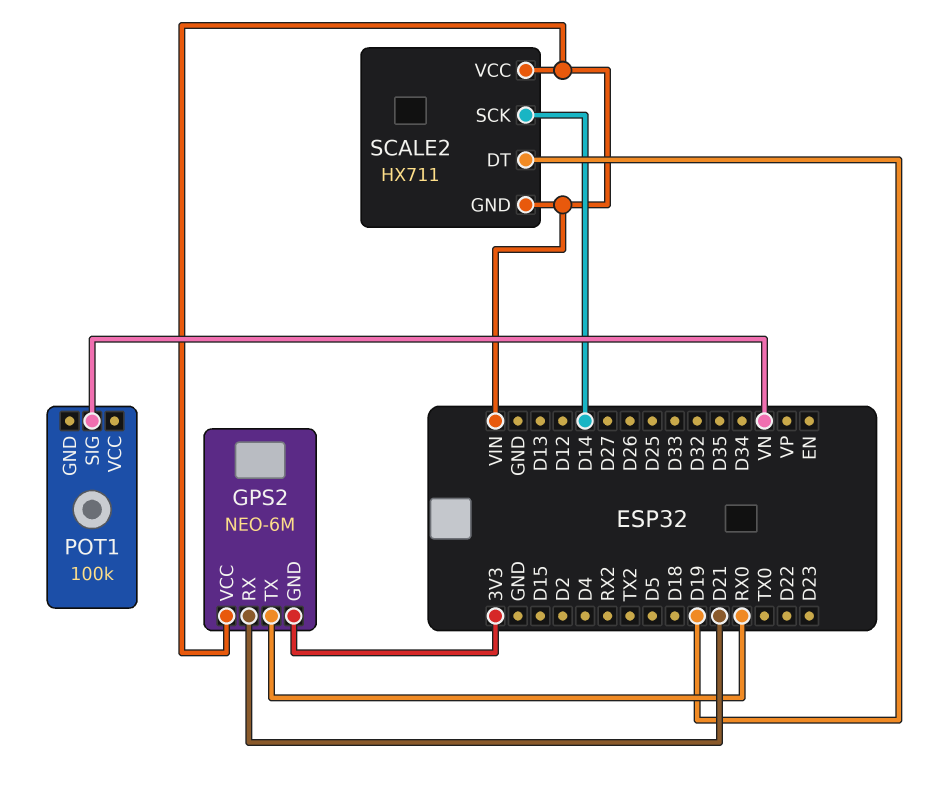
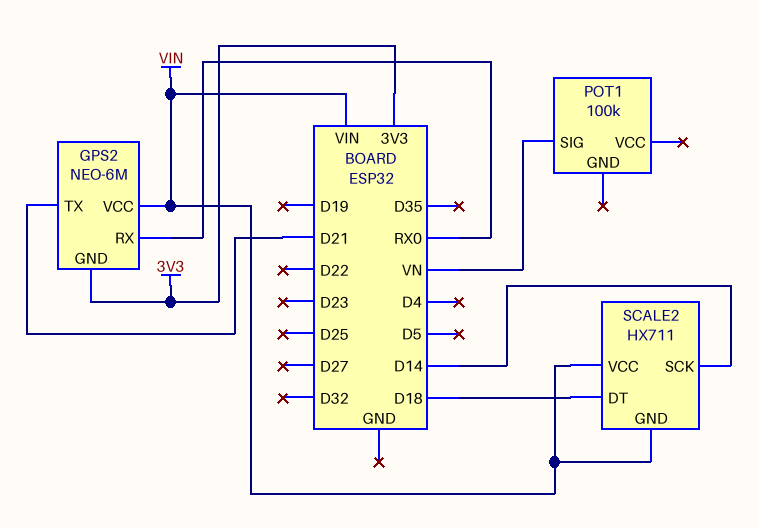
GPS2 pin RX: D21 -> RX0
GPS2 pin TX: RX0 -> D21
SCALE2 pin DT: D19 -> D18

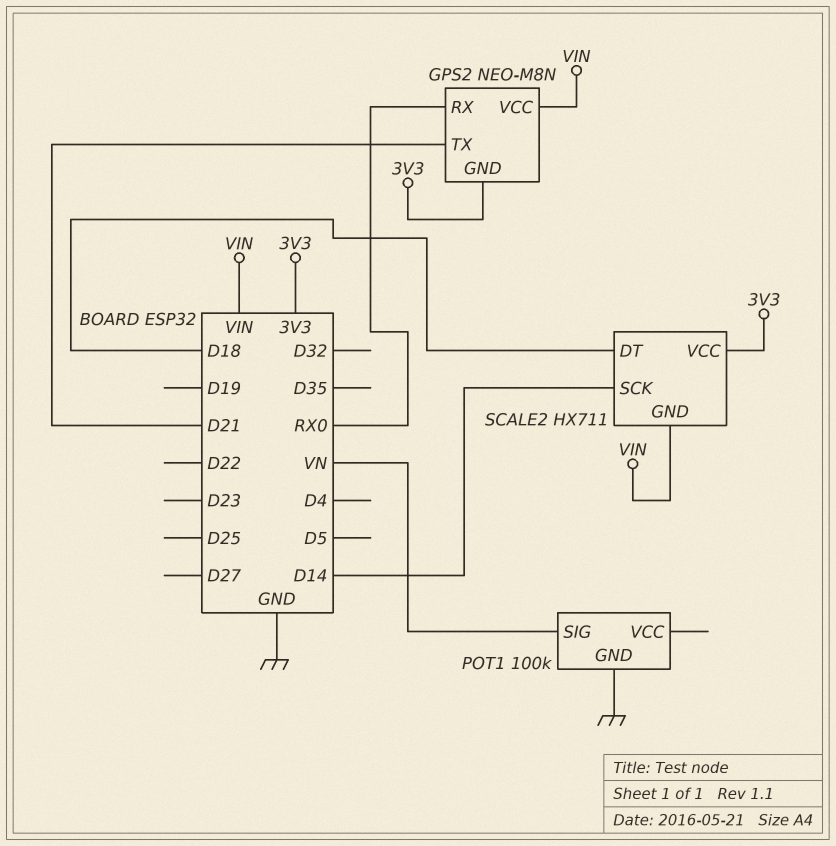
GPS2: NEO-6M -> NEO-M8N
POT1 pin GND: none -> GND
SCALE2 pin VCC: VIN -> 3V3

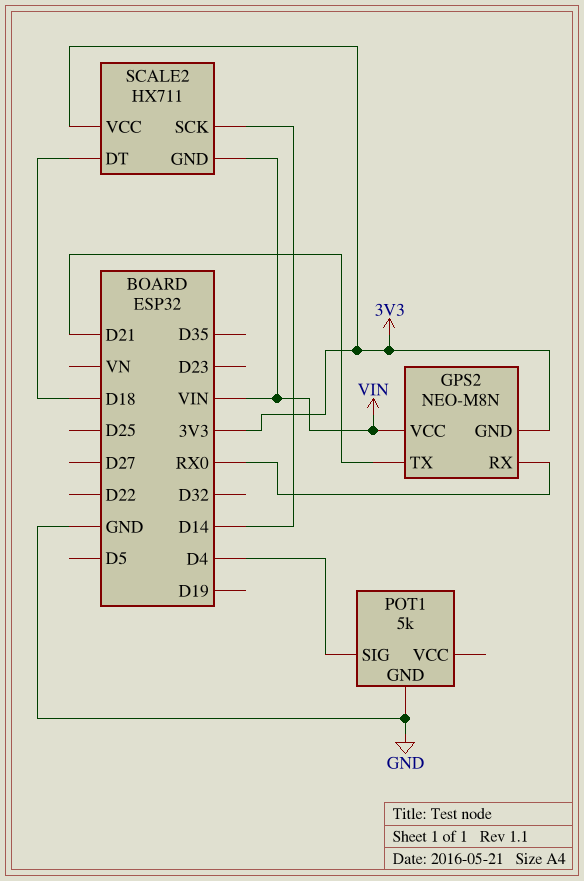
POT1: 100k -> 5k
POT1 pin SIG: VN -> D4

